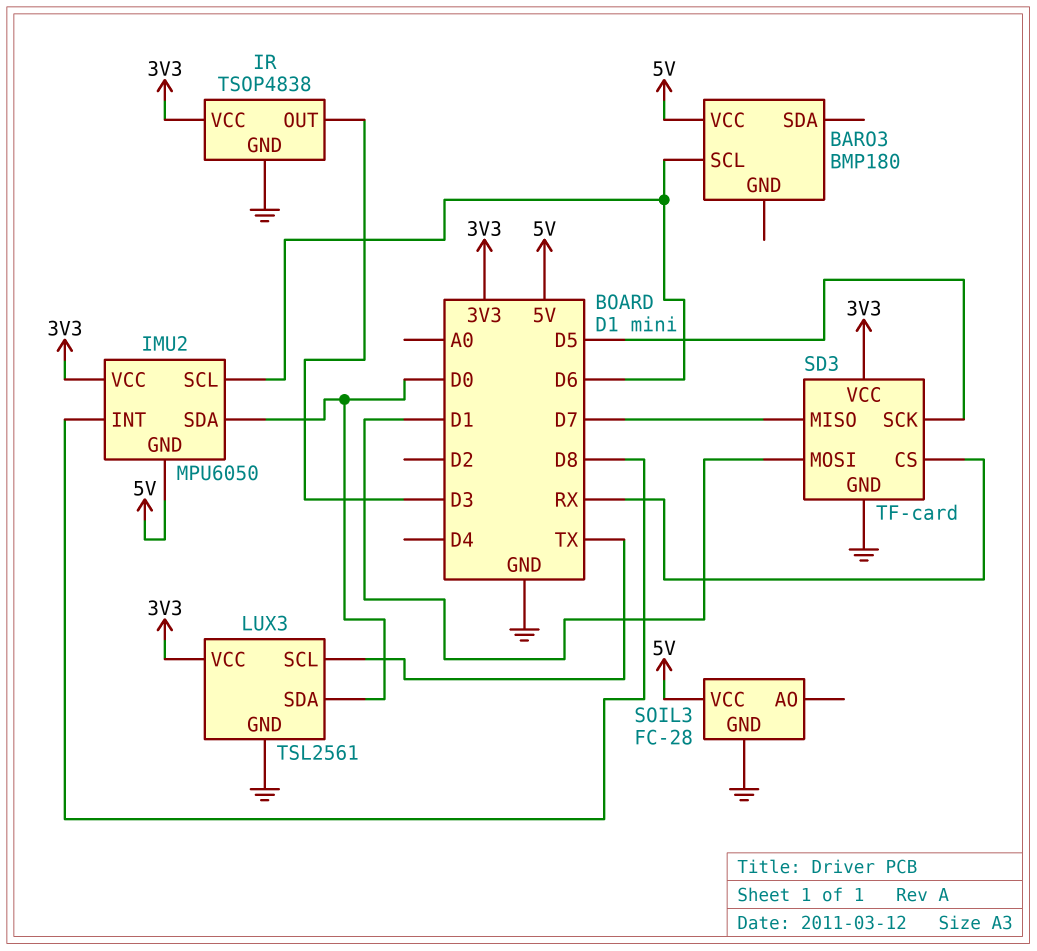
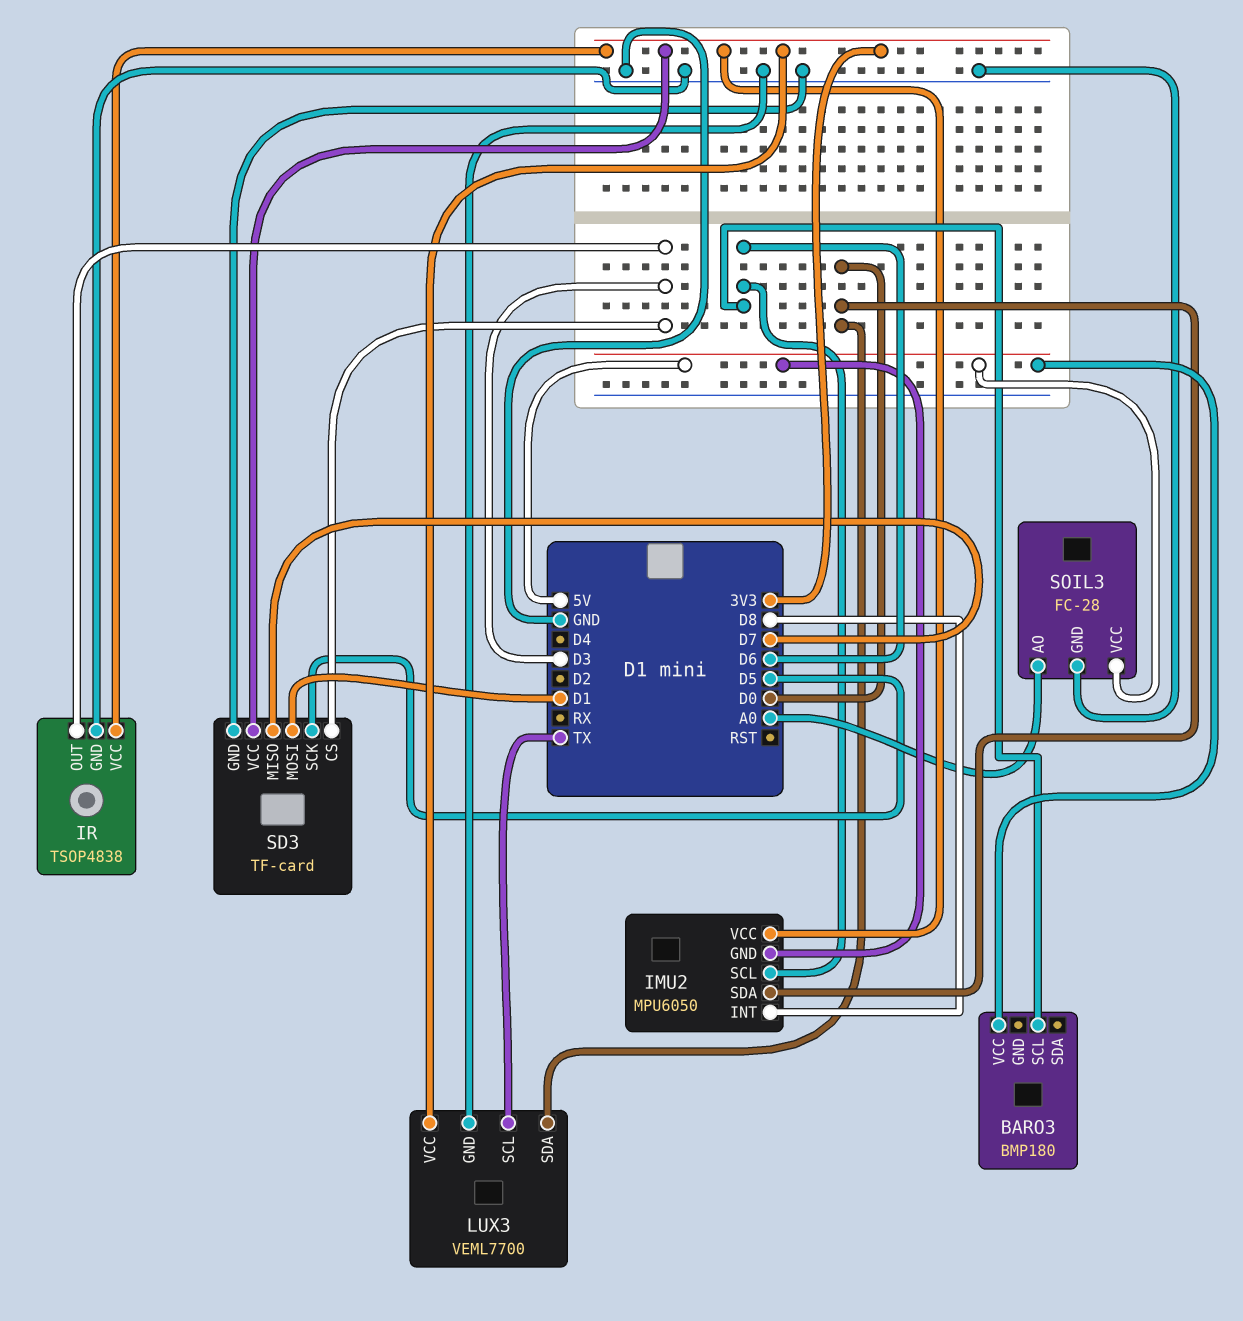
LUX3: TSL2561 -> VEML7700
SD3 pin CS: RX -> D3
SOIL3 pin AO: none -> A0

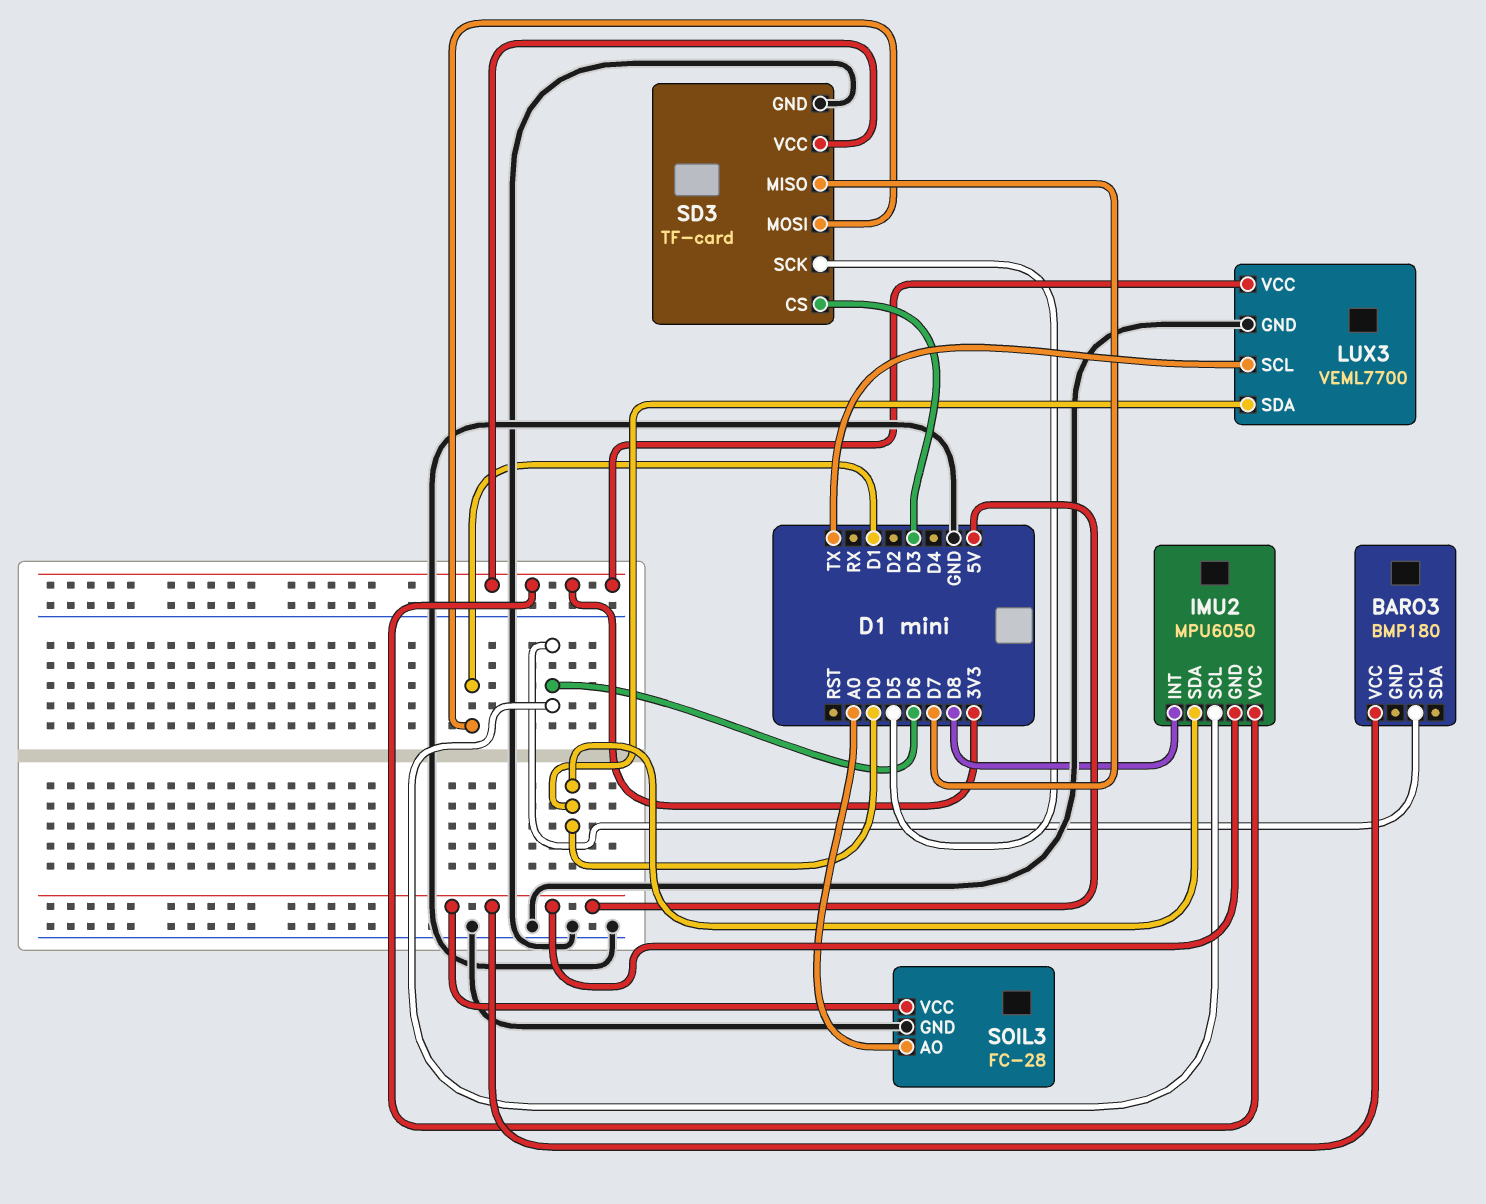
IR: TSOP4838 -> none
IR pin GND: GND -> none
IR pin OUT: D3 -> none
IR pin VCC: 3V3 -> none

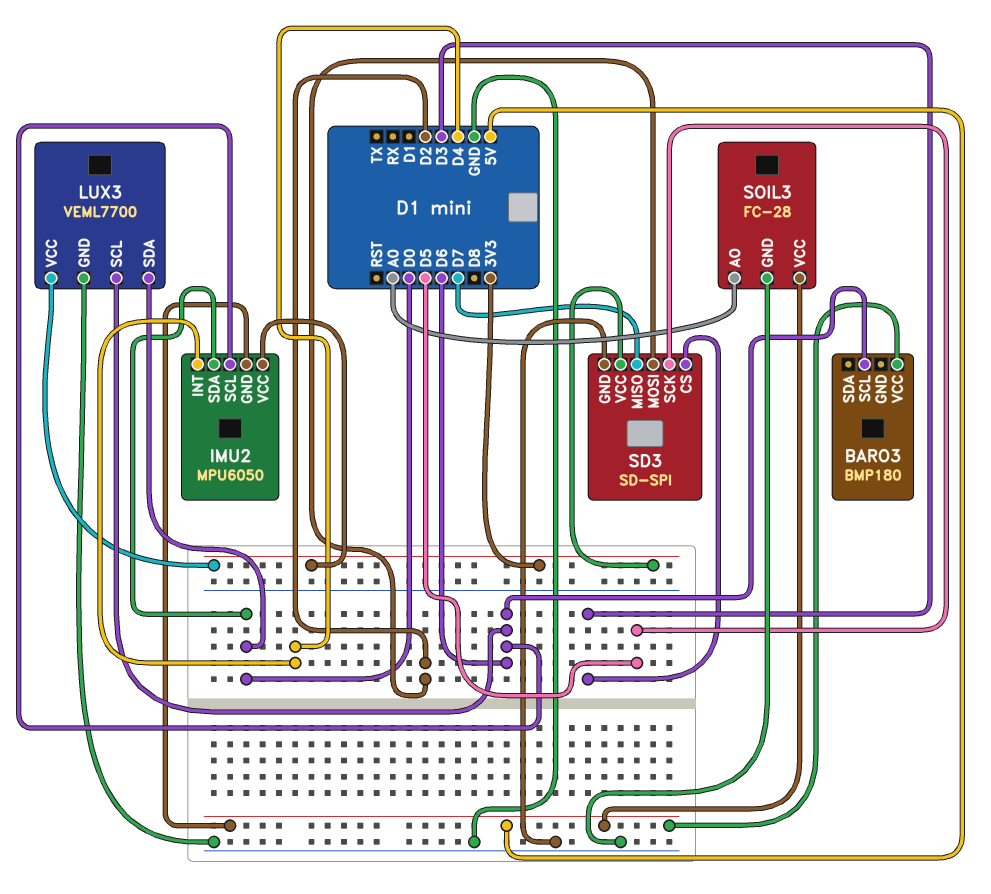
IMU2 pin INT: D8 -> D4
LUX3 pin SCL: TX -> D6
SD3: TF-card -> SD-SPI
SD3 pin MOSI: D1 -> D2

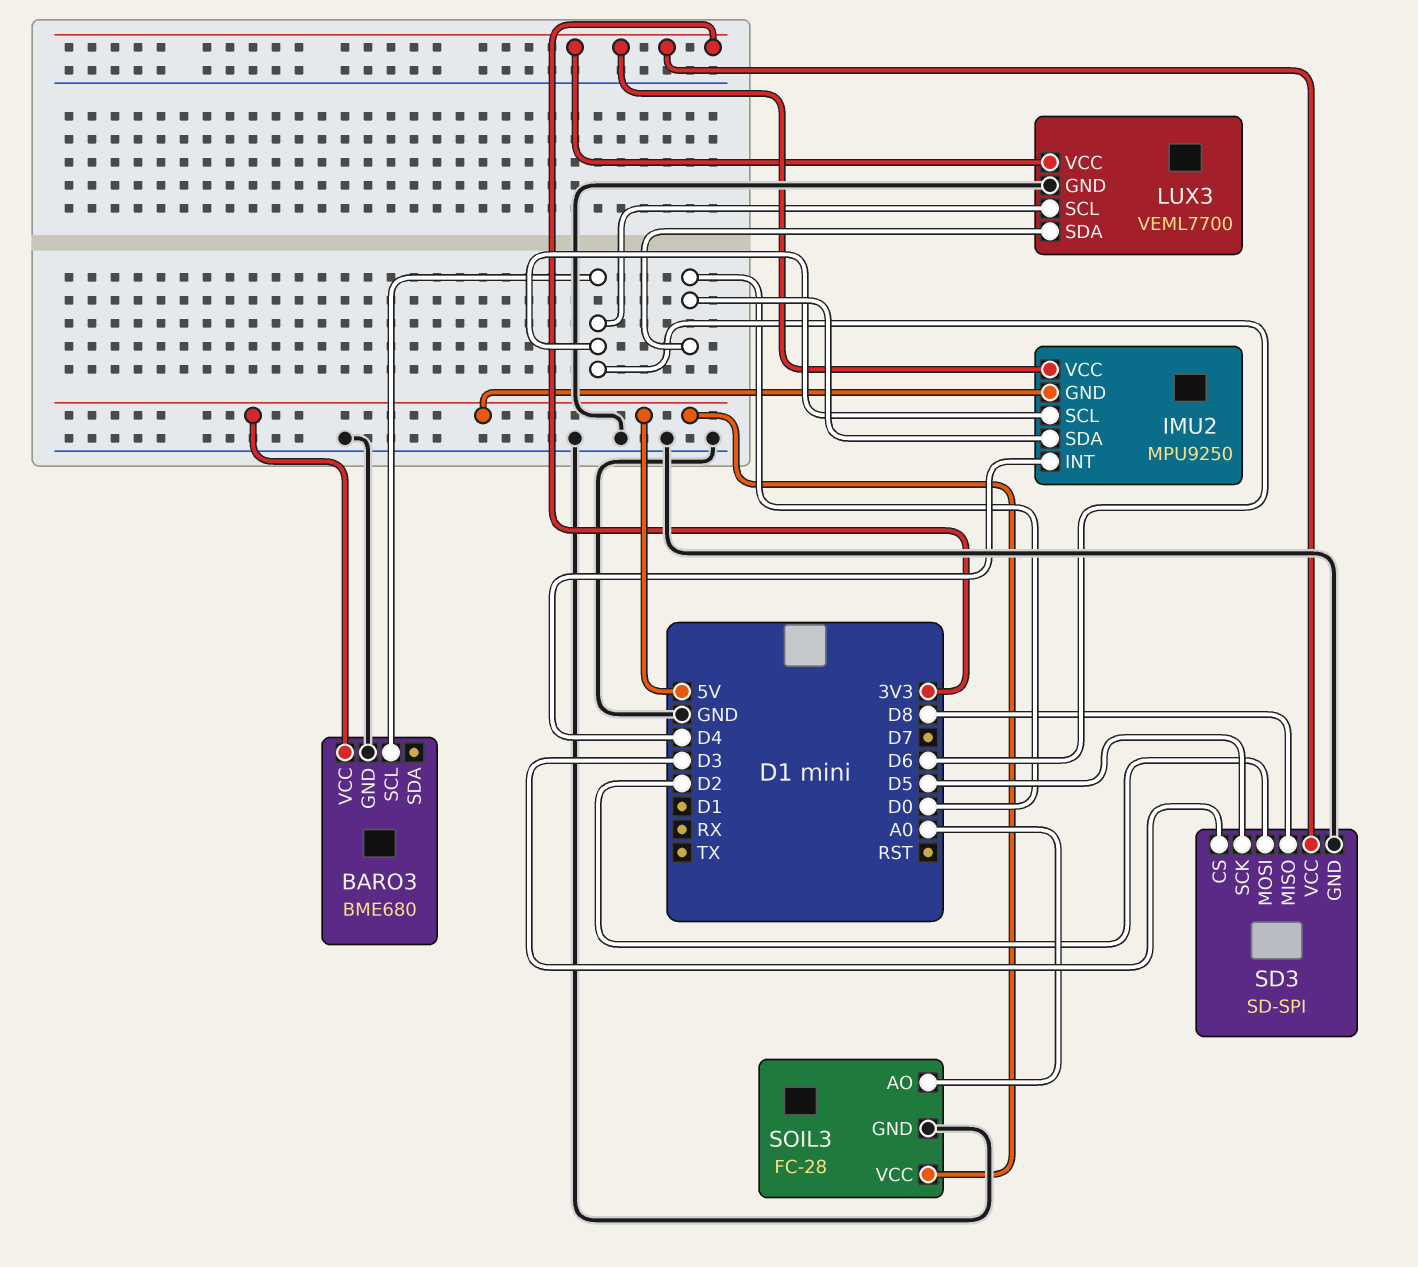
BARO3: BMP180 -> BME680
BARO3 pin GND: none -> GND
IMU2: MPU6050 -> MPU9250
SD3 pin MISO: D7 -> D8

